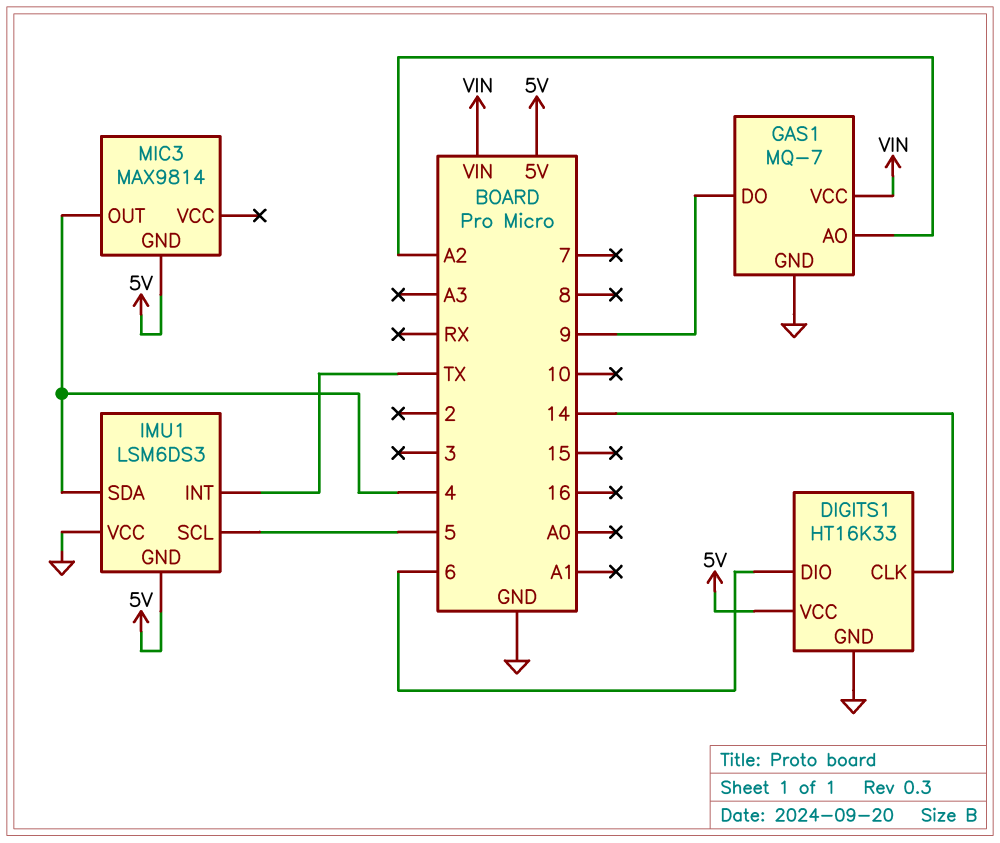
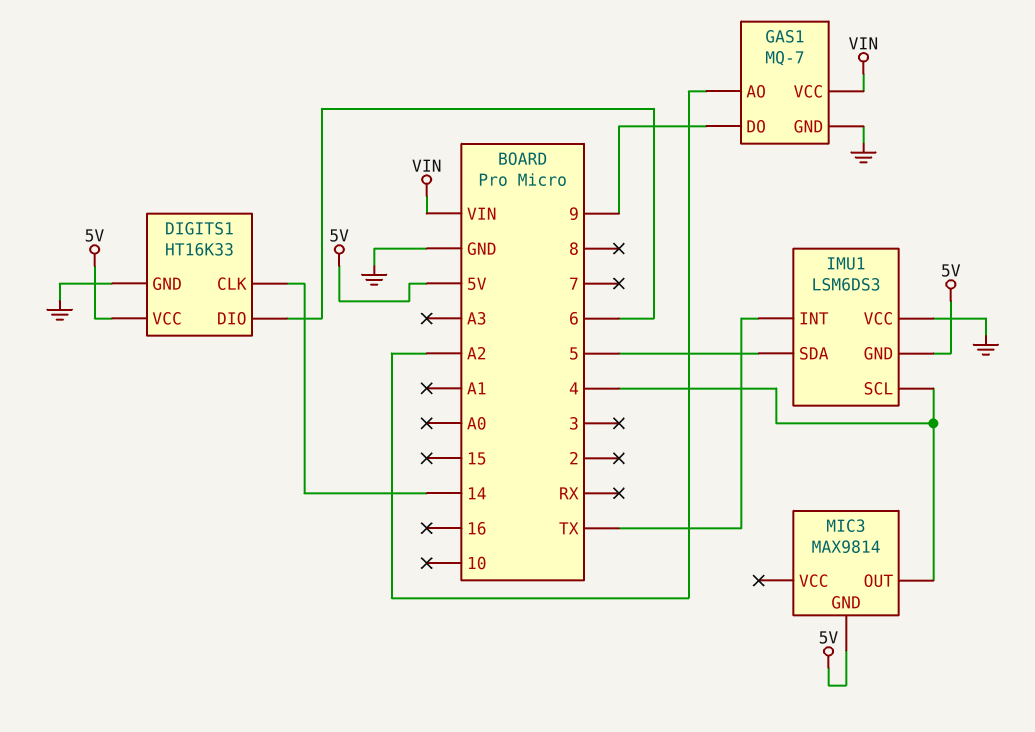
IMU1 pin SCL: 5 -> 4
IMU1 pin SDA: 4 -> 5

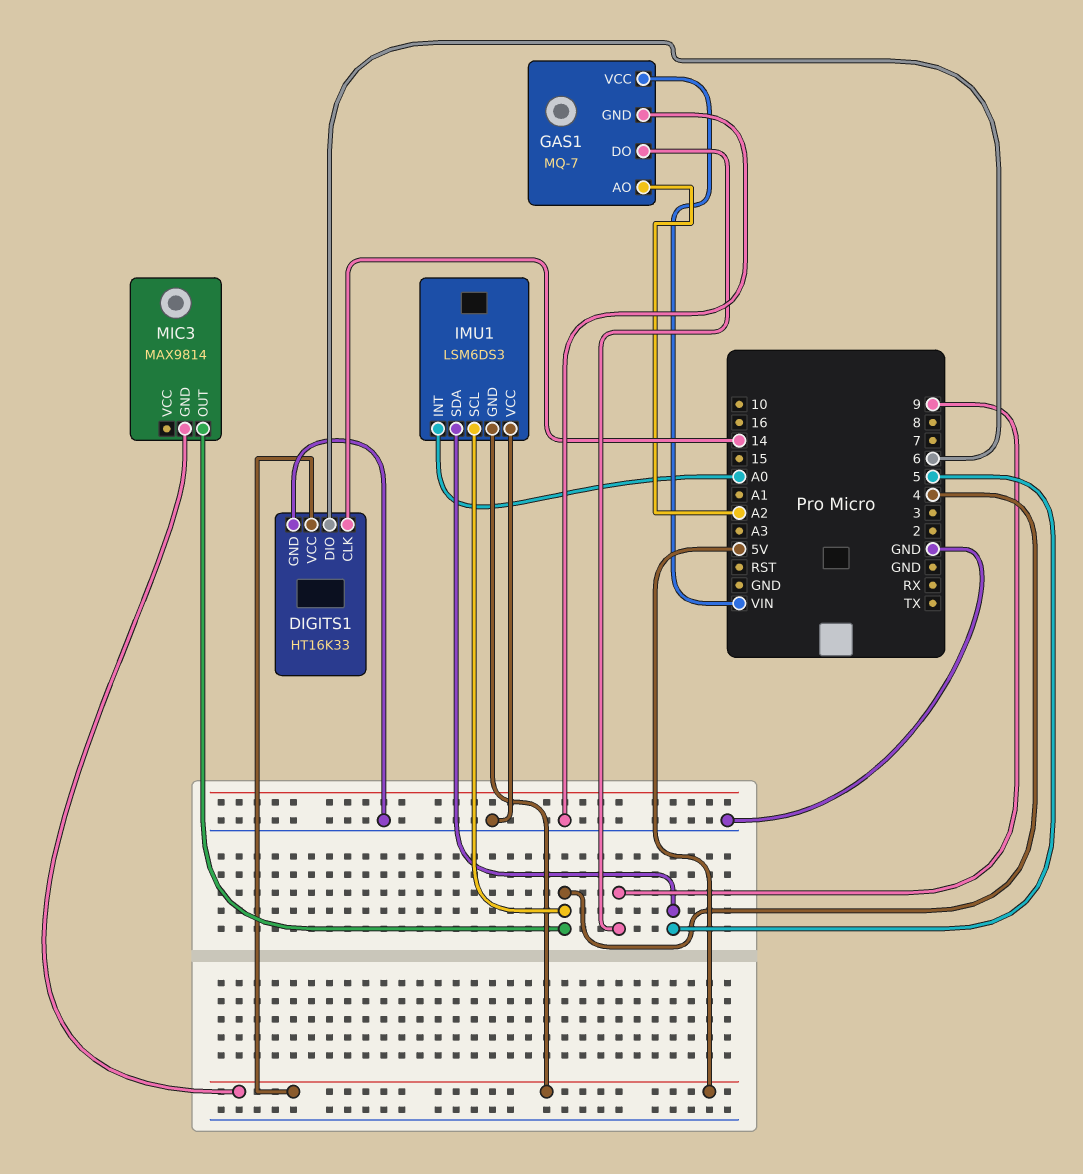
IMU1 pin INT: TX -> A0

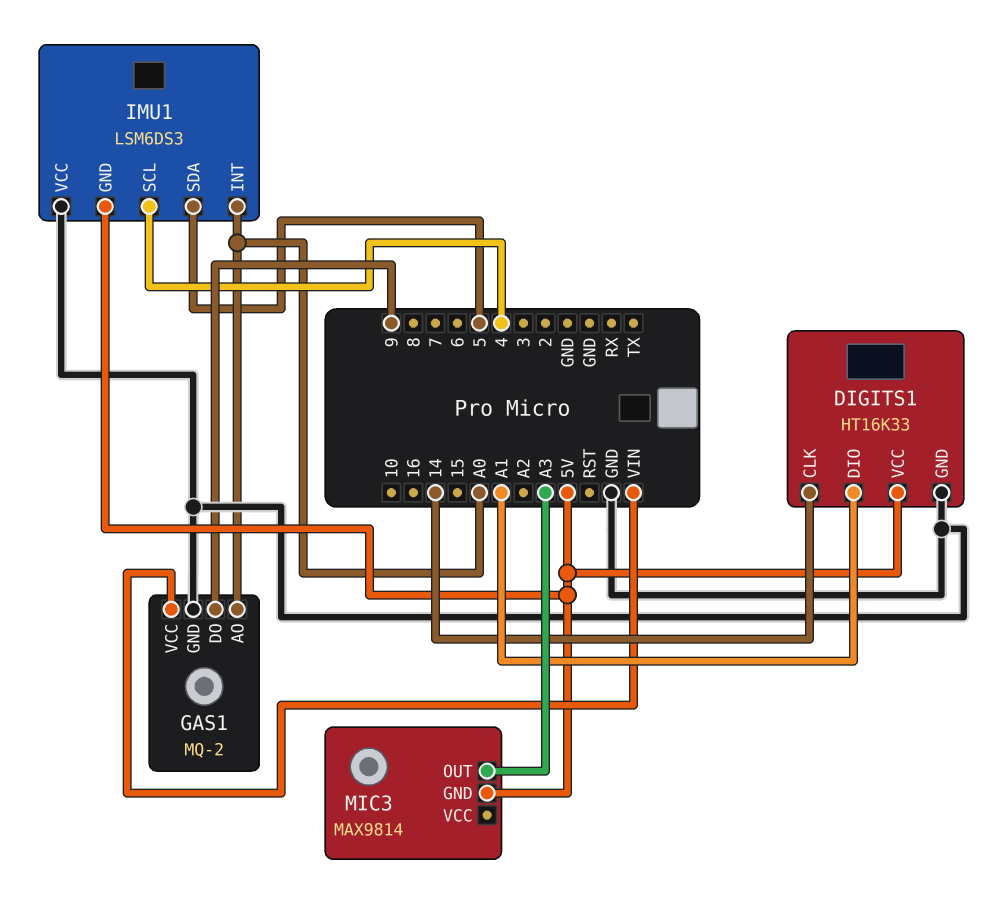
DIGITS1 pin DIO: 6 -> A1
GAS1: MQ-7 -> MQ-2
GAS1 pin AO: A2 -> A0
MIC3 pin OUT: 4 -> A3

